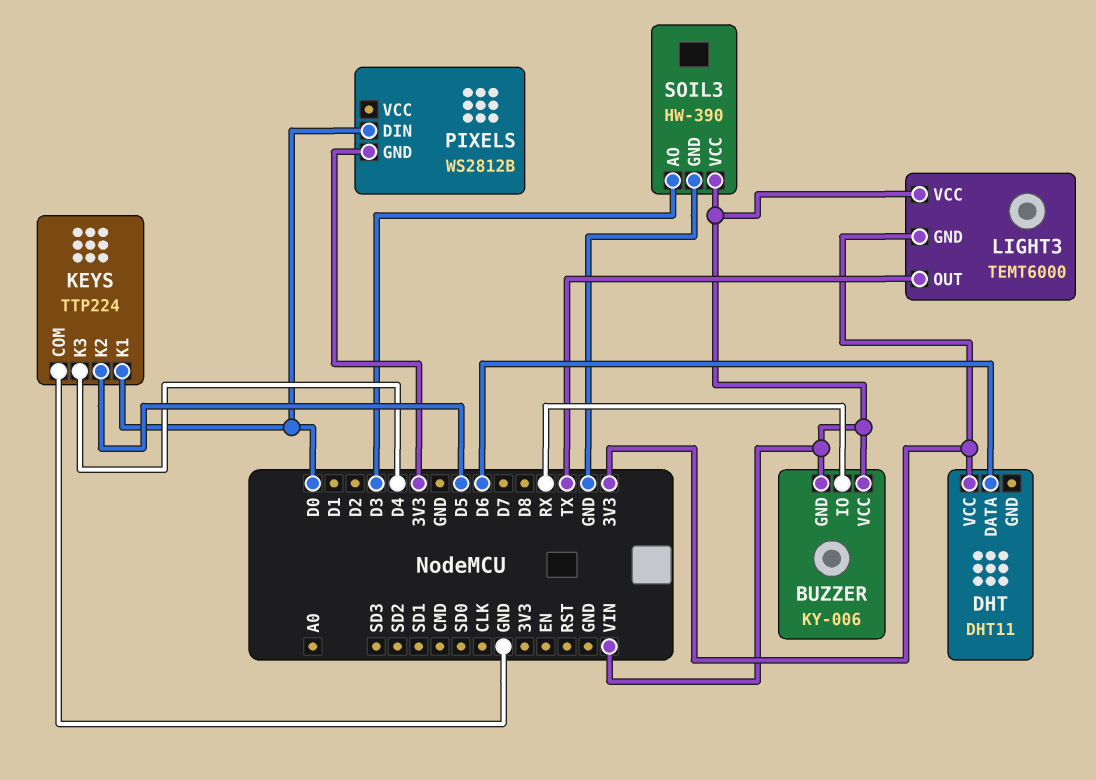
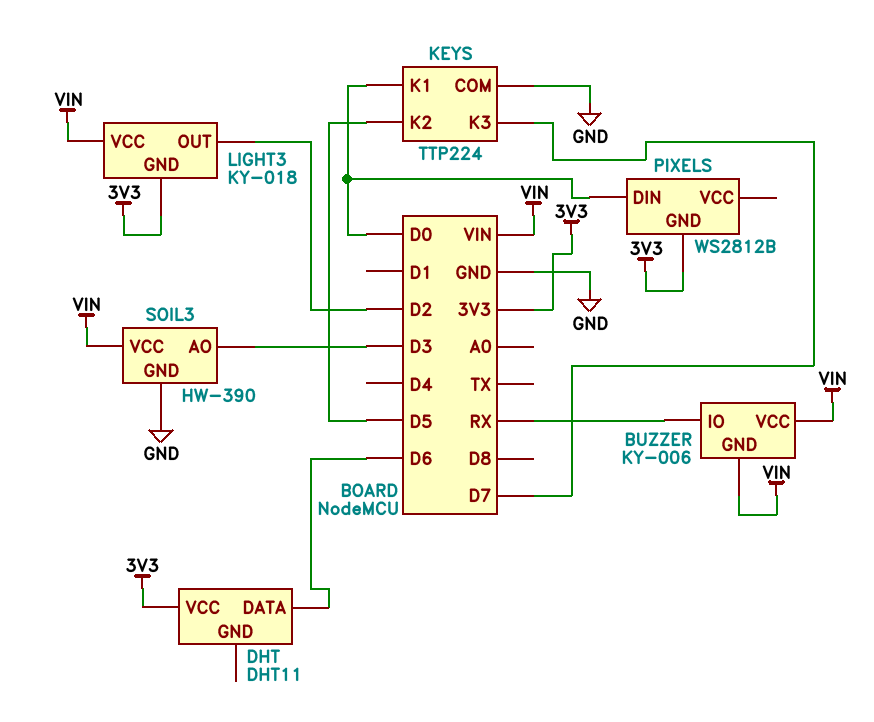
KEYS pin K3: D4 -> D7
LIGHT3: TEMT6000 -> KY-018
LIGHT3 pin OUT: TX -> D2

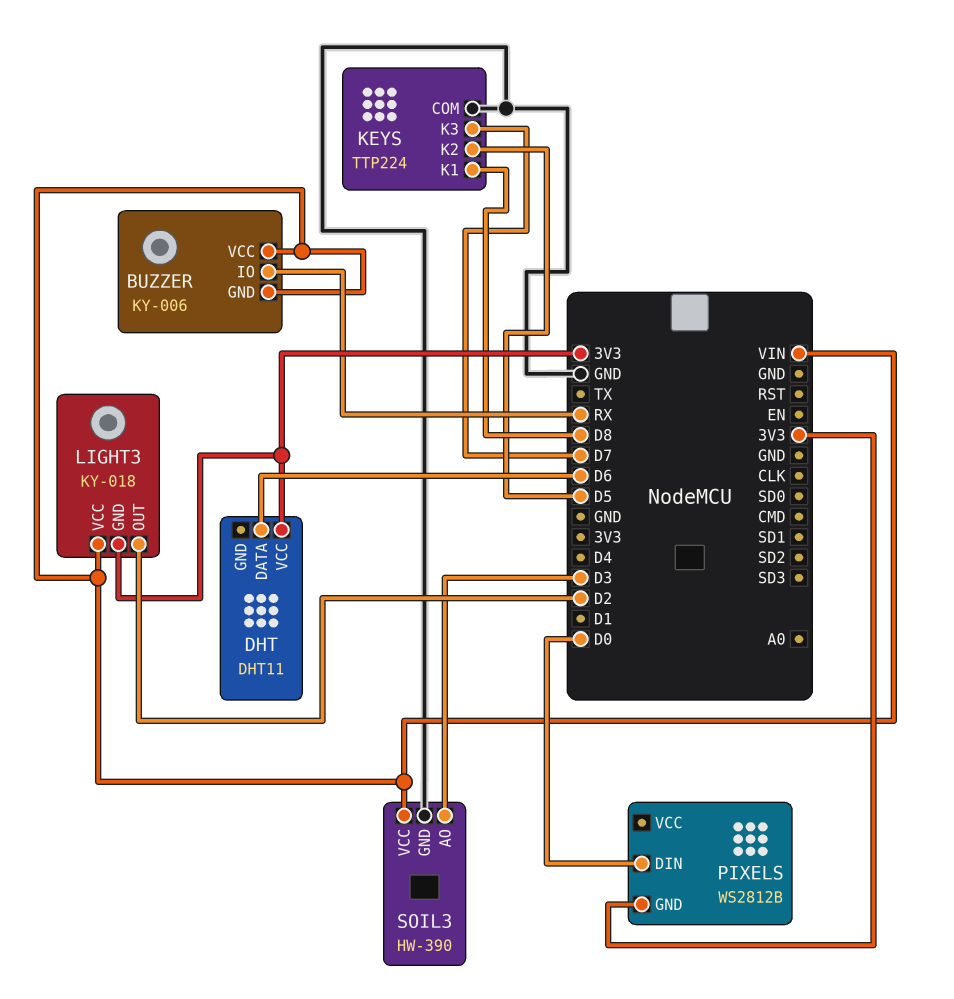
KEYS pin K1: D0 -> D8

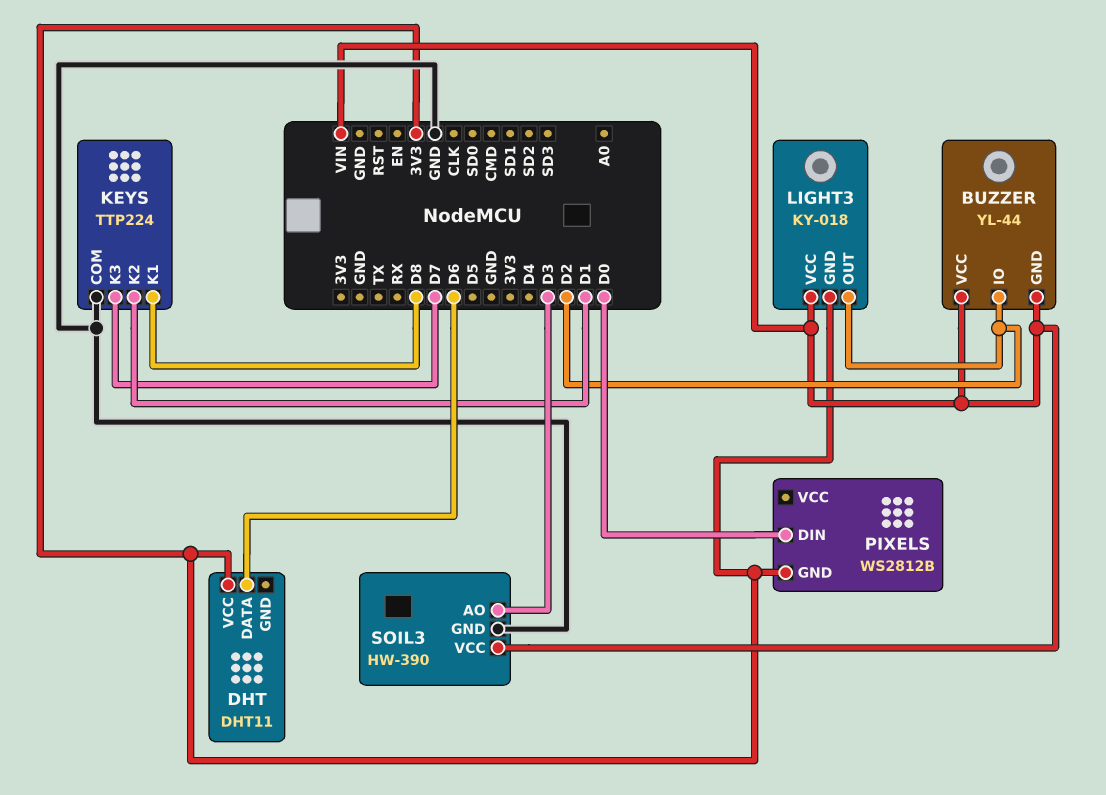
BUZZER: KY-006 -> YL-44
BUZZER pin IO: RX -> D2
KEYS pin K2: D5 -> D1

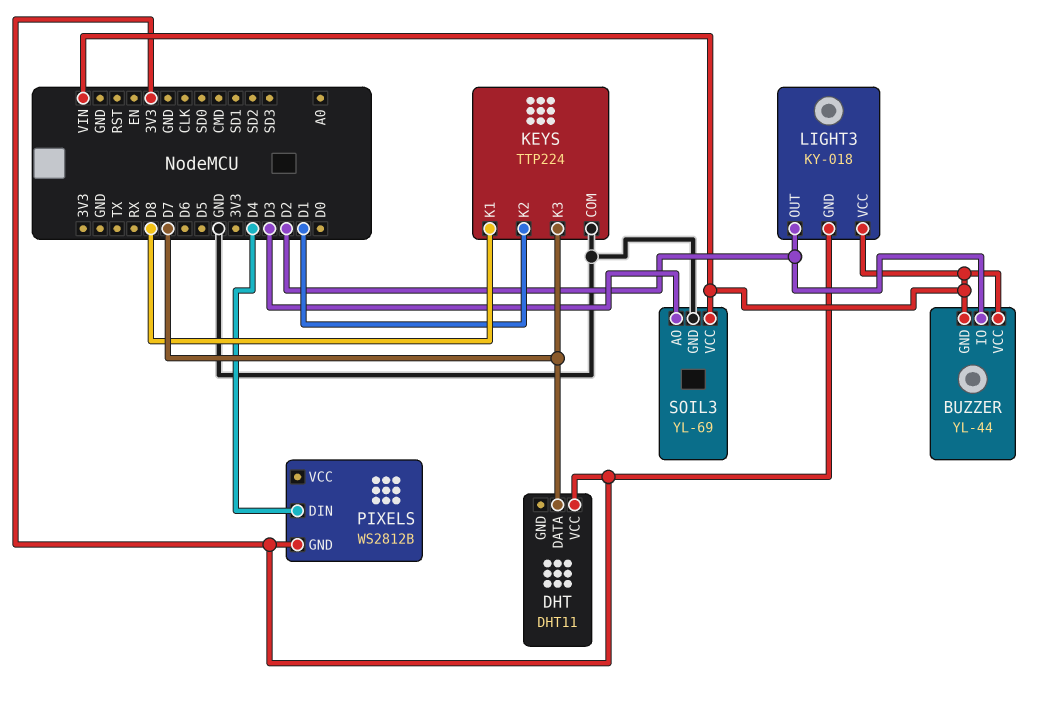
DHT pin DATA: D6 -> D7
PIXELS pin DIN: D0 -> D4
SOIL3: HW-390 -> YL-69

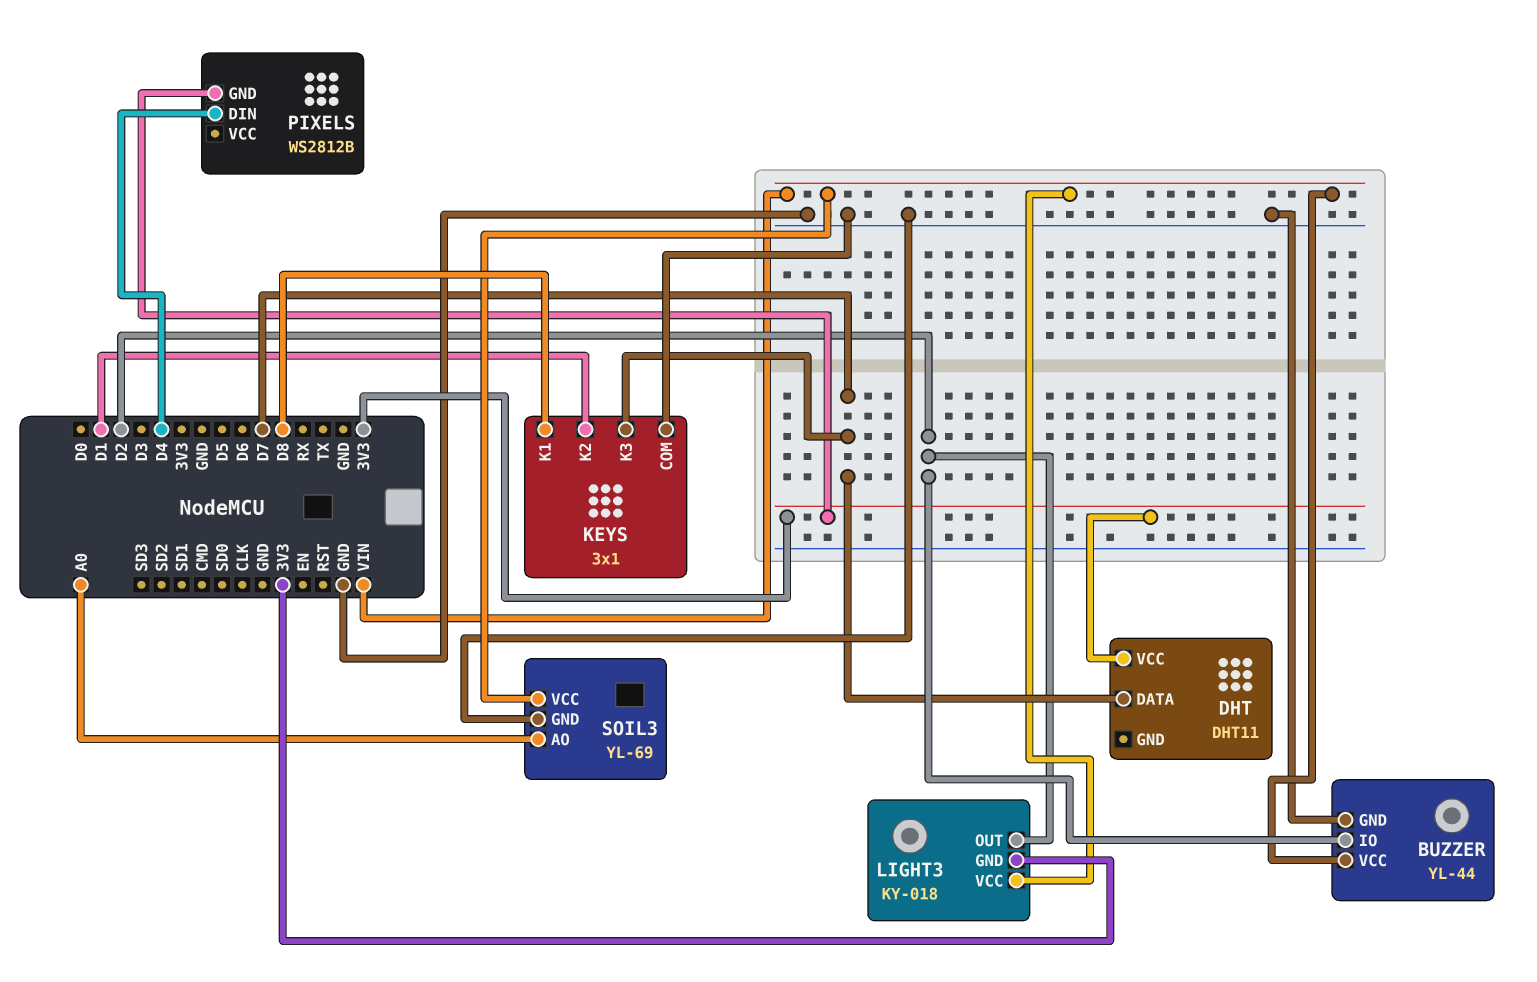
BUZZER pin GND: VIN -> GND
KEYS: TTP224 -> 3x1
SOIL3 pin AO: D3 -> A0

